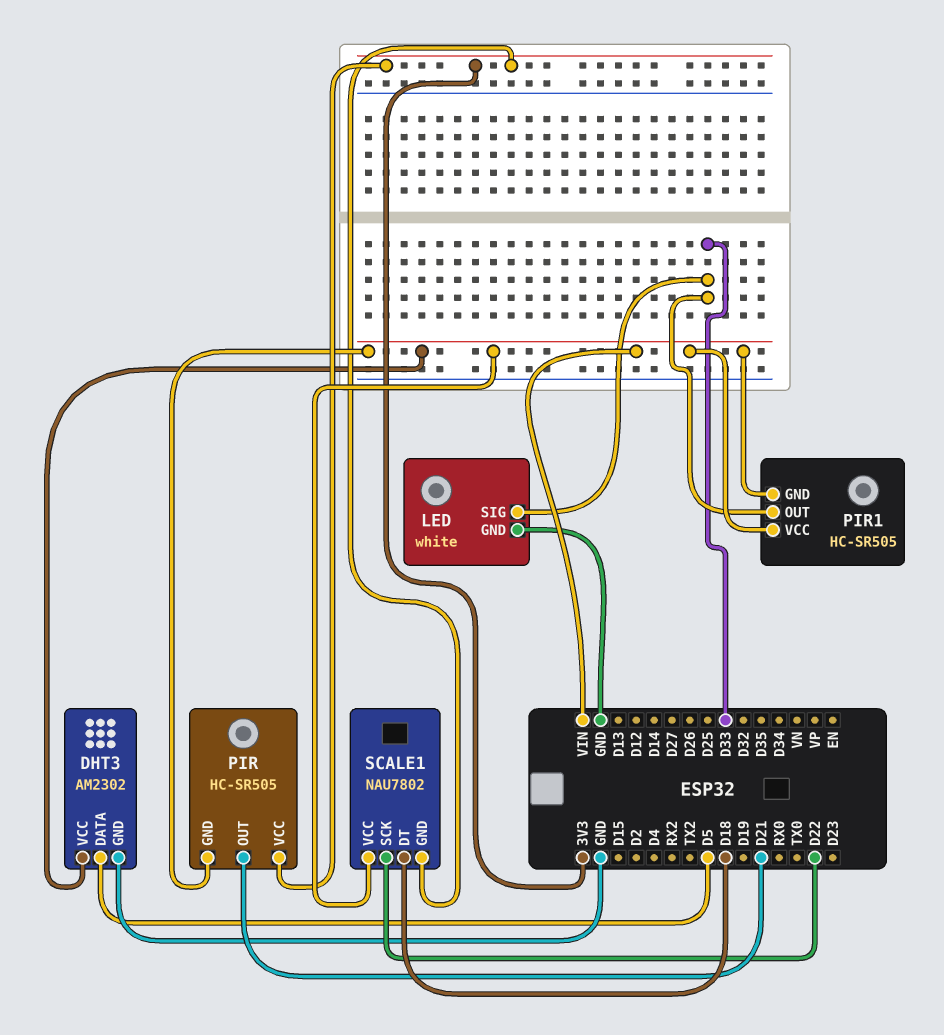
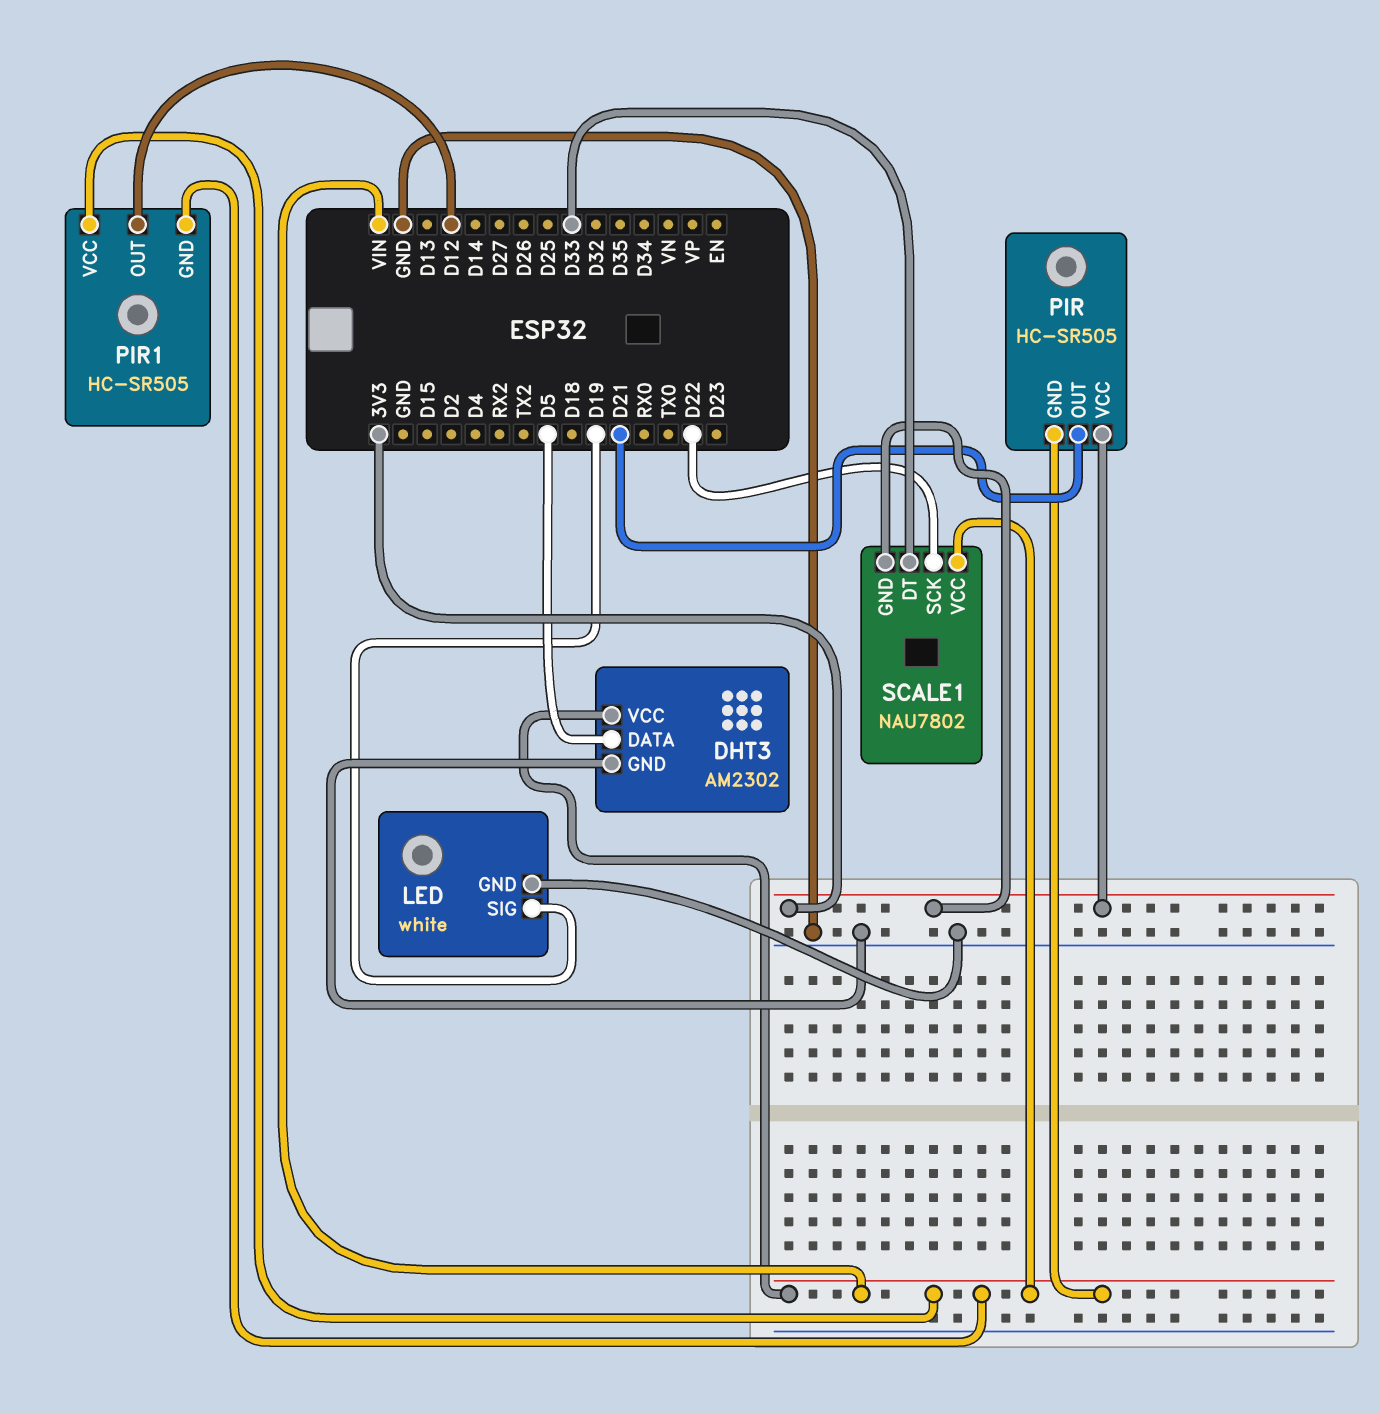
LED pin SIG: D33 -> D19
PIR1 pin OUT: D33 -> D12
SCALE1 pin DT: D18 -> D33

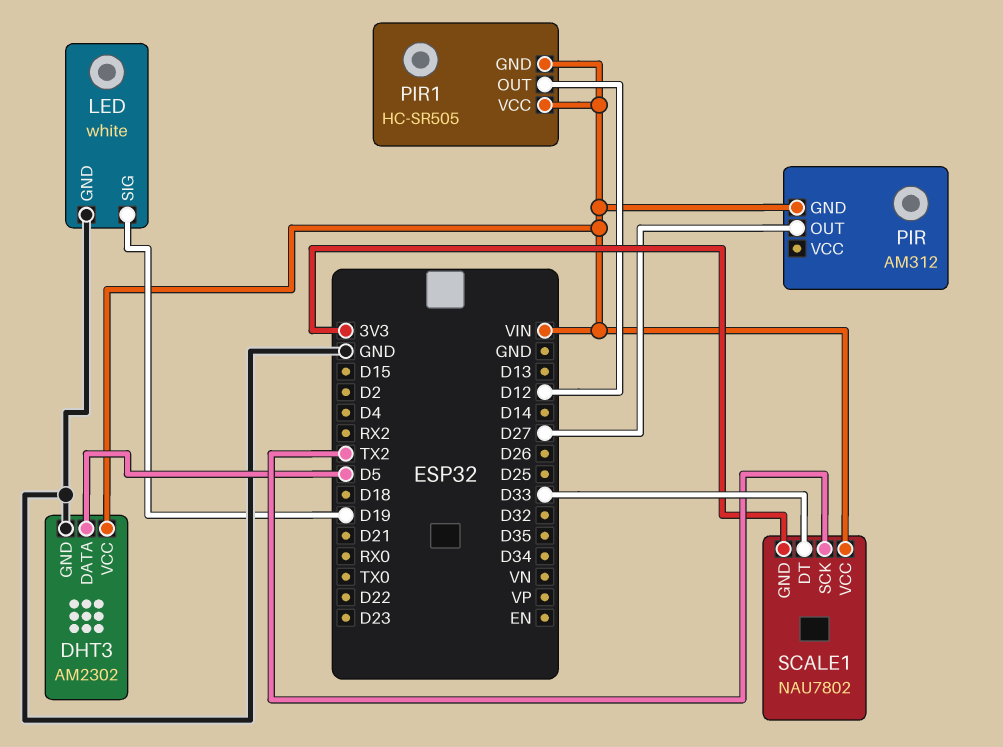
PIR: HC-SR505 -> AM312
PIR pin OUT: D21 -> D27
PIR pin VCC: 3V3 -> none
SCALE1 pin SCK: D22 -> TX2

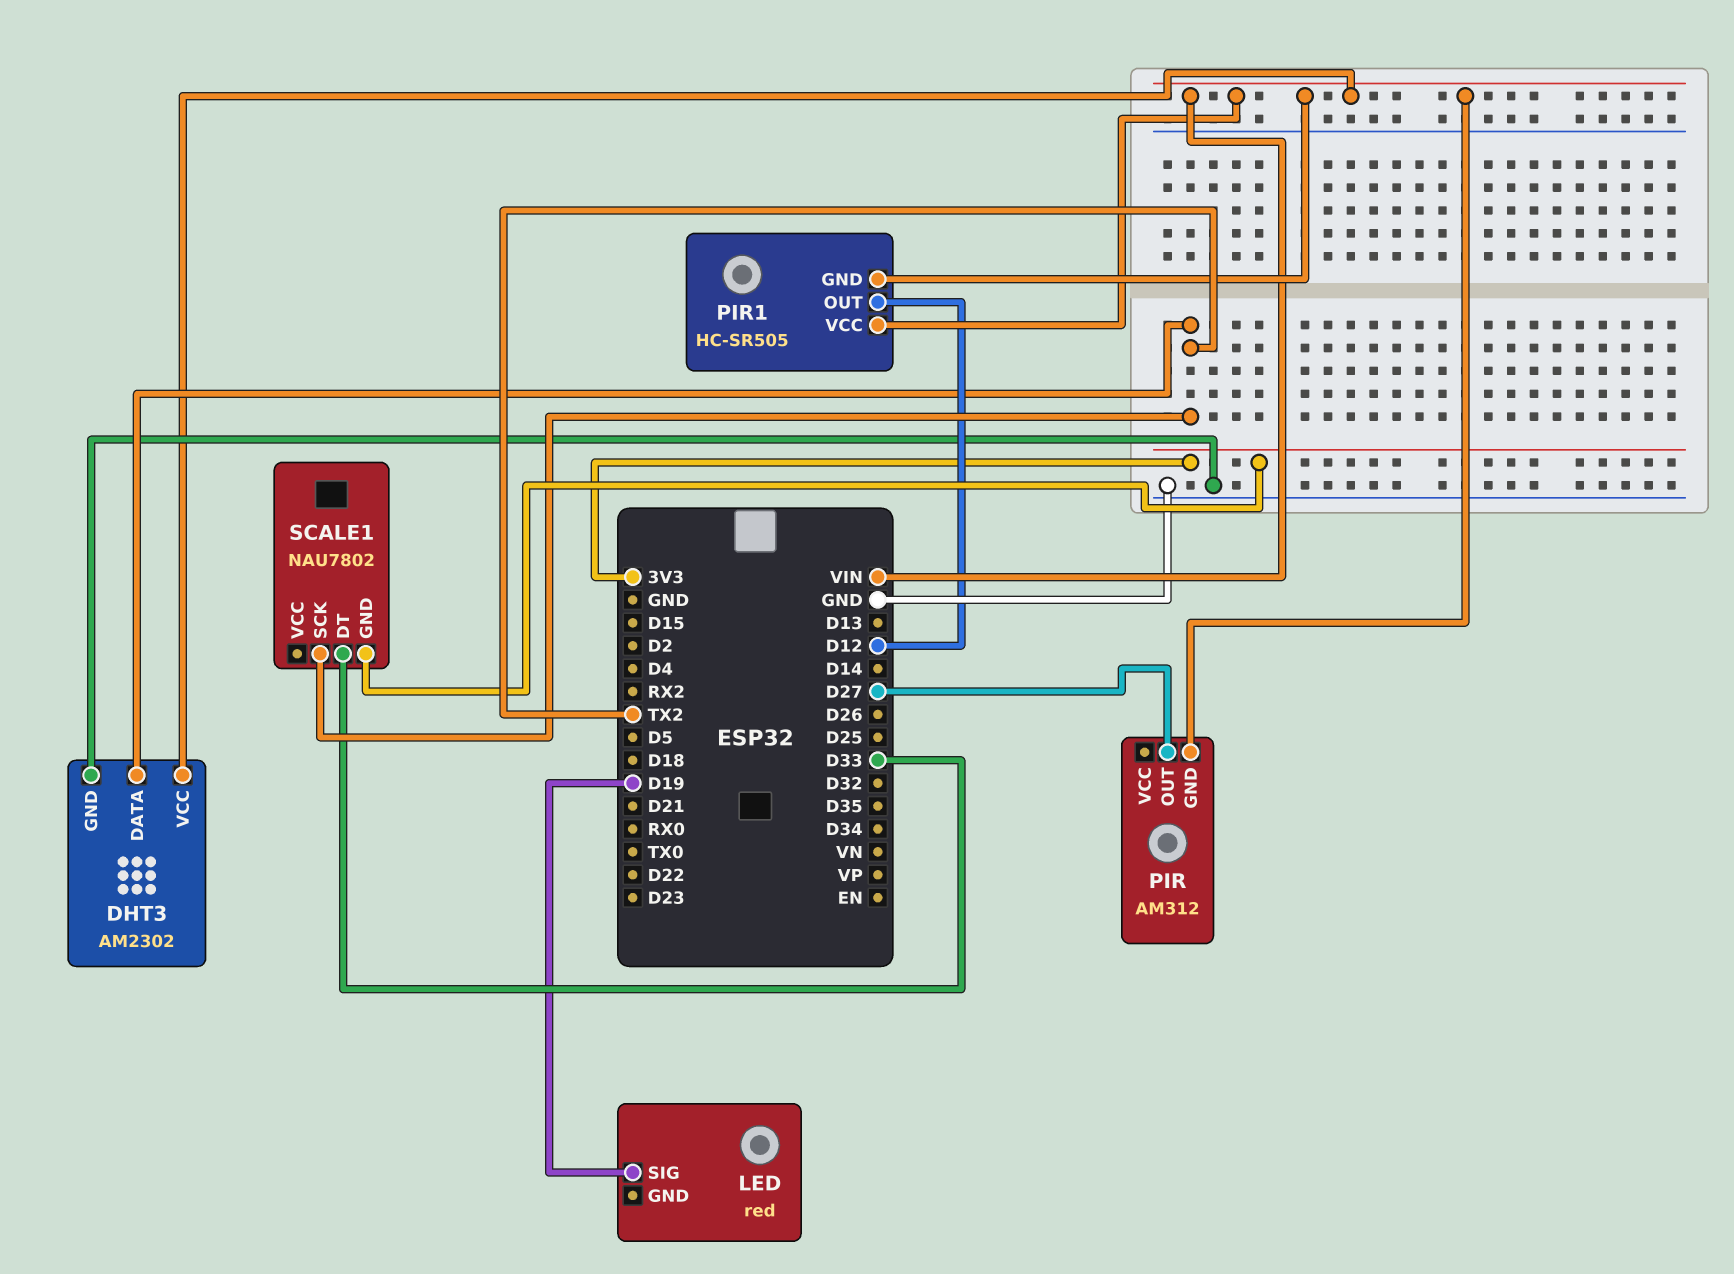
DHT3 pin DATA: D5 -> TX2
LED: white -> red
LED pin GND: GND -> none
SCALE1 pin VCC: VIN -> none

